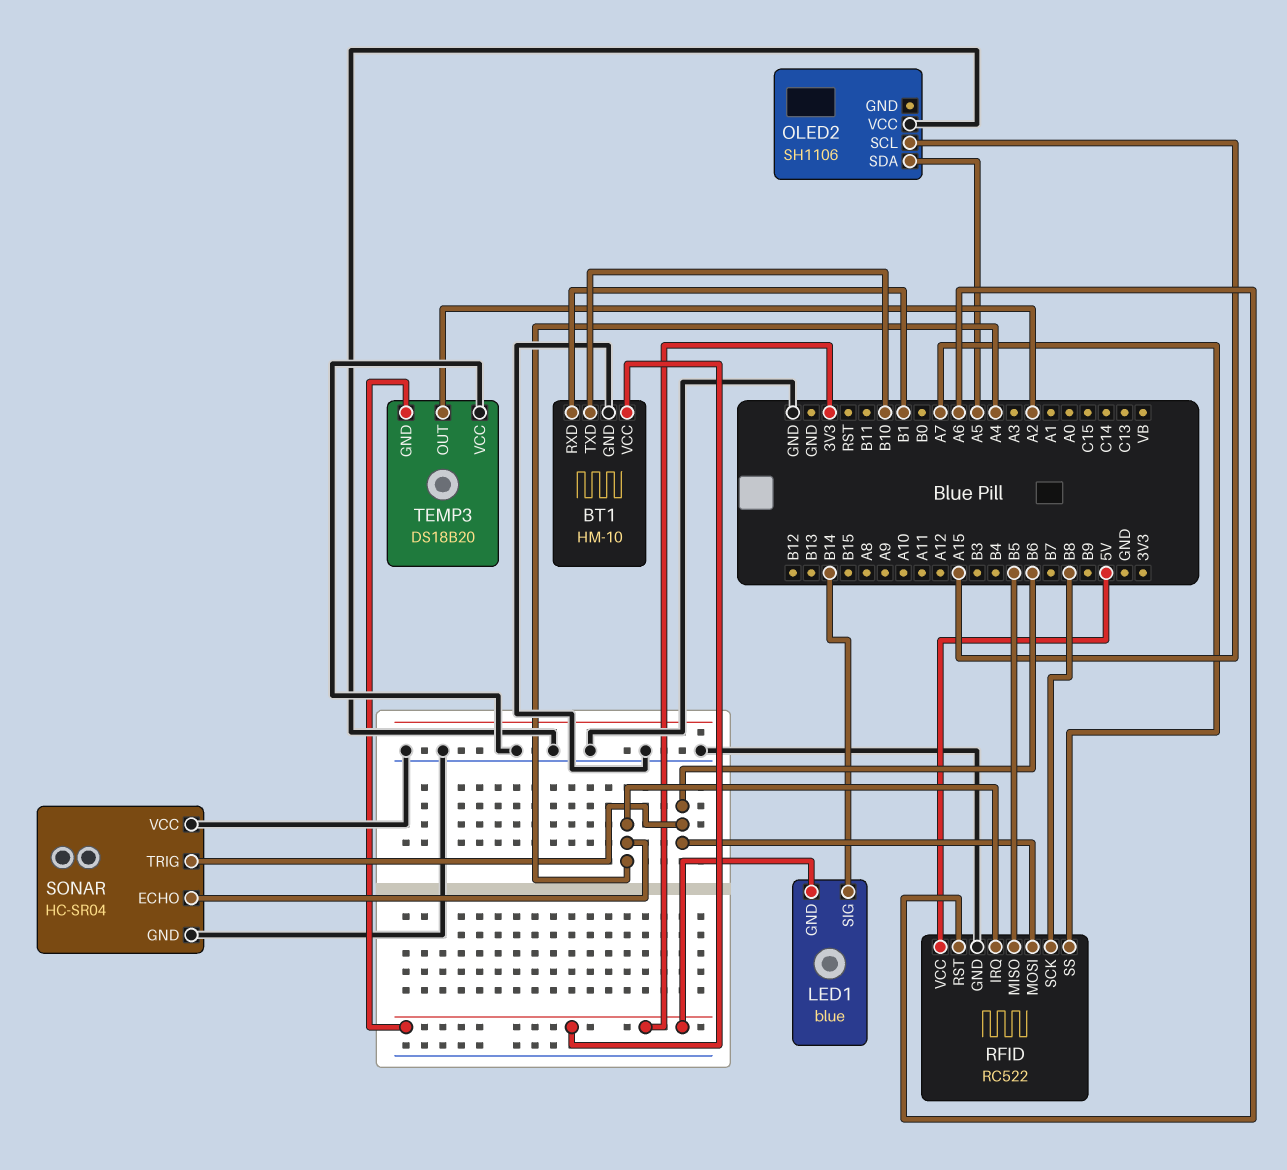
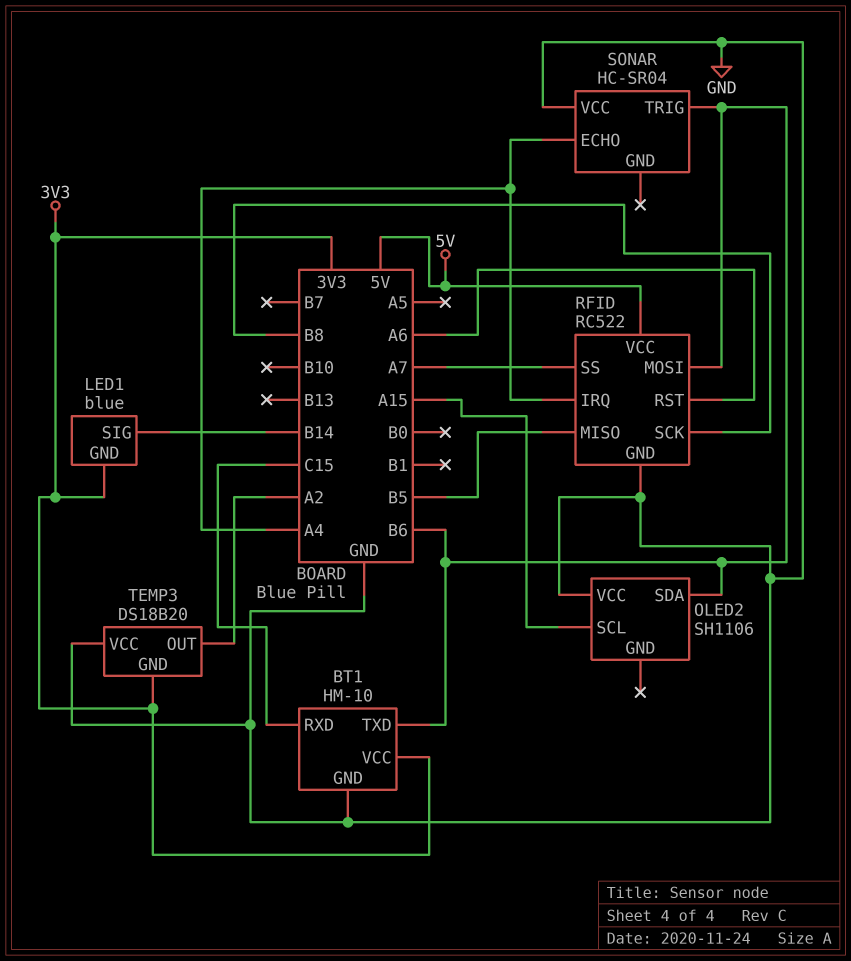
BT1 pin RXD: B1 -> C15
BT1 pin TXD: B10 -> B6
OLED2 pin SDA: A5 -> B6
SONAR pin GND: GND -> none

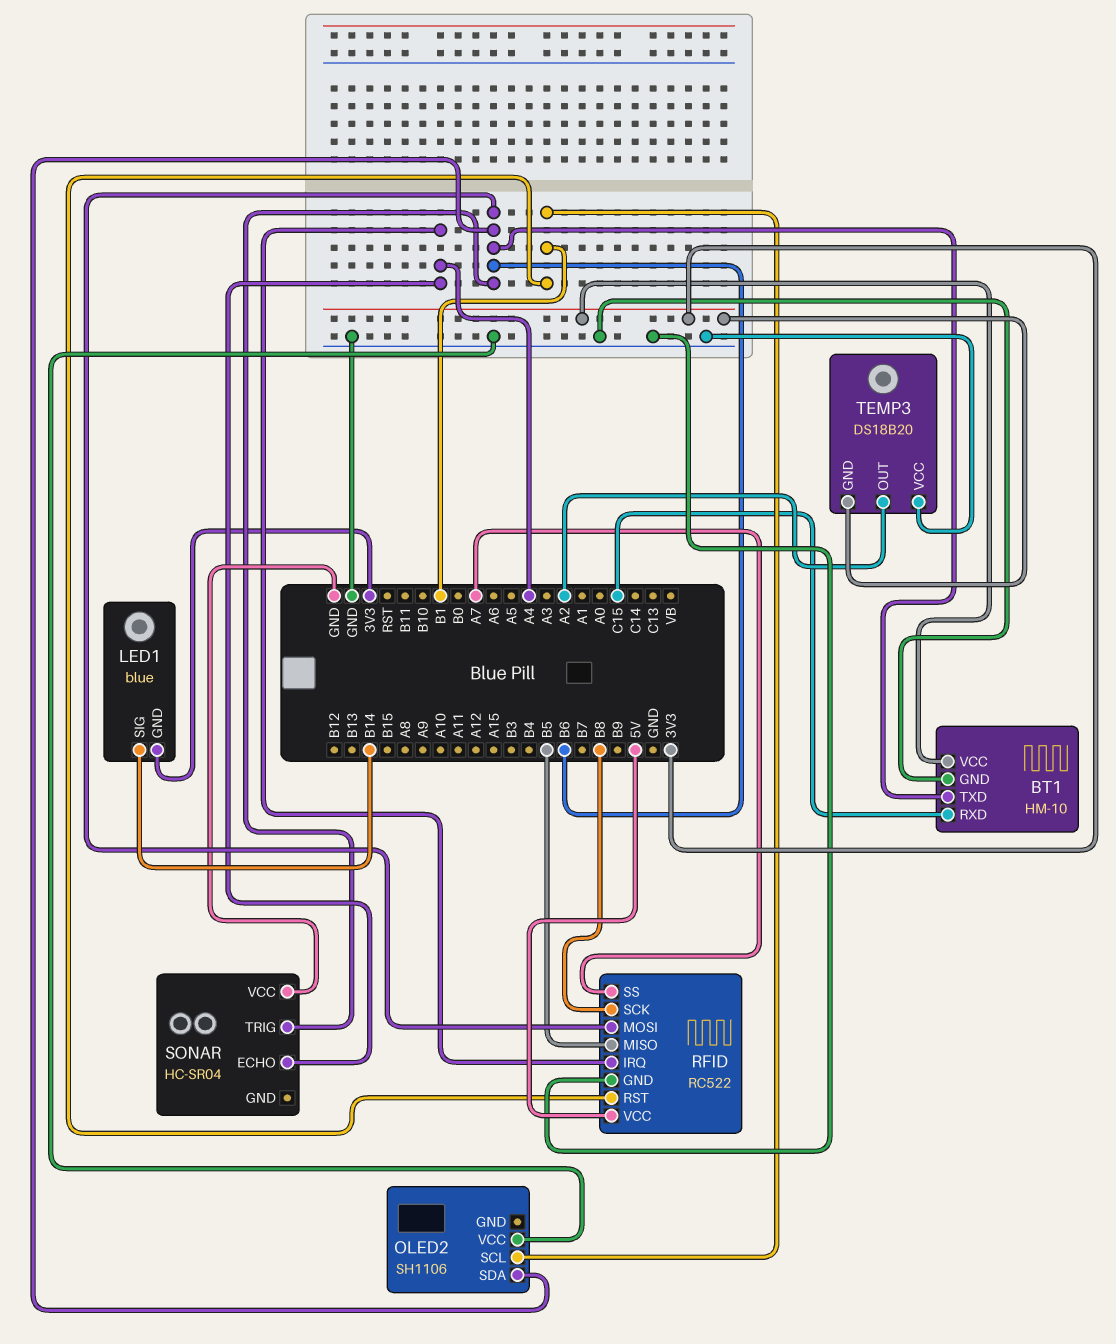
OLED2 pin SCL: A15 -> B1
RFID pin RST: A6 -> B1

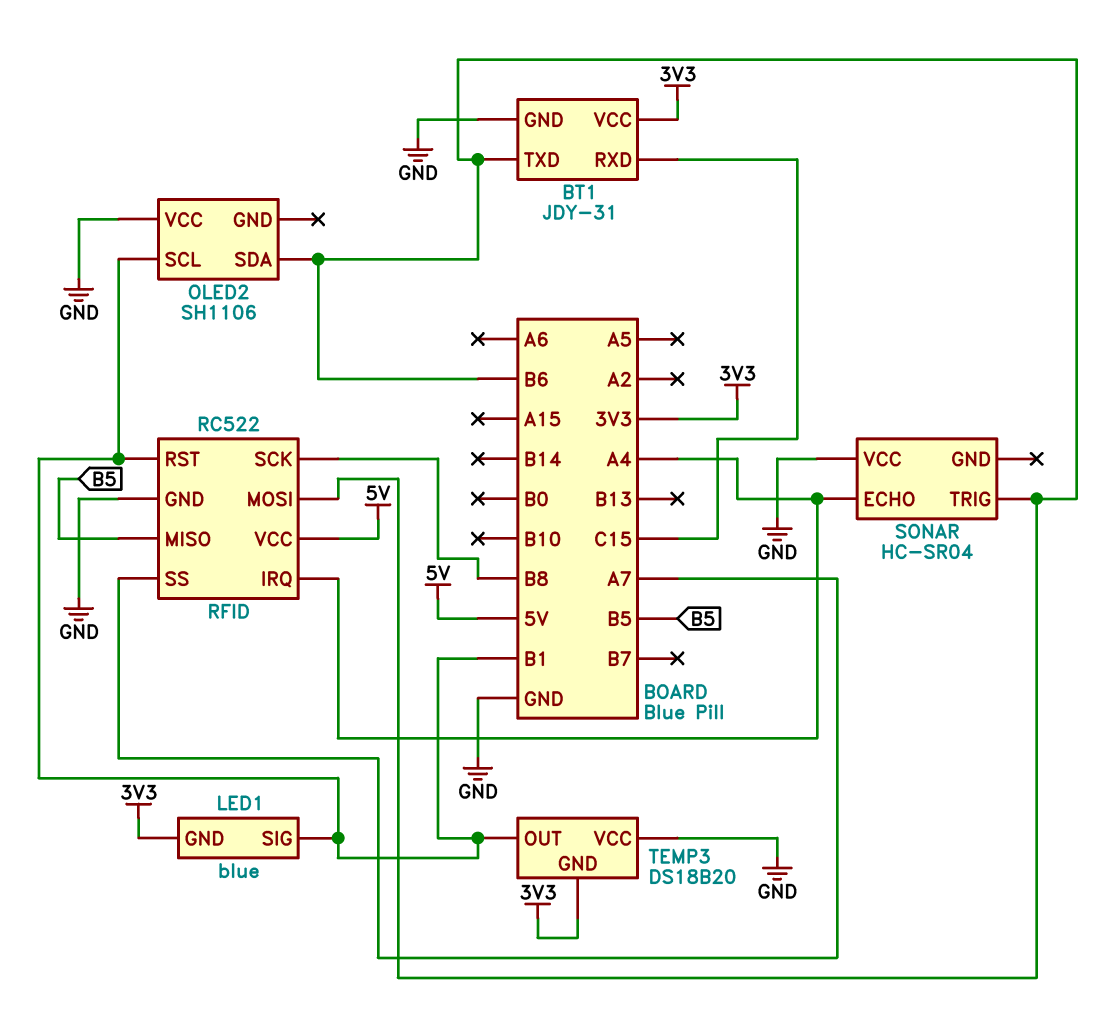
BT1: HM-10 -> JDY-31
LED1 pin SIG: B14 -> B1
TEMP3 pin OUT: A2 -> B1

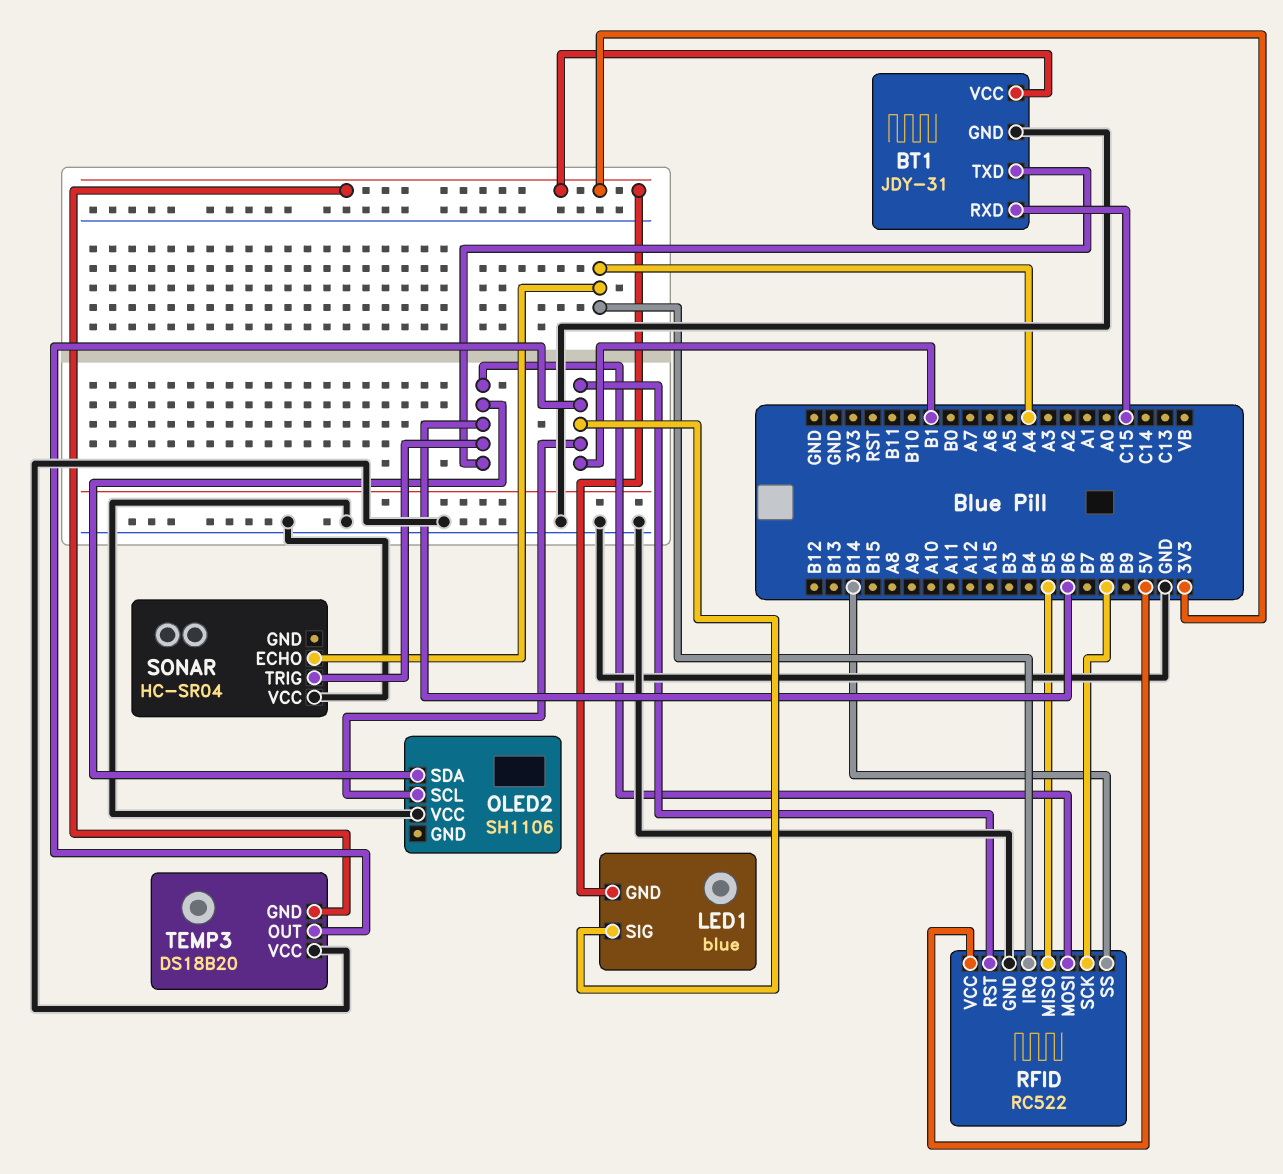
RFID pin SS: A7 -> B14

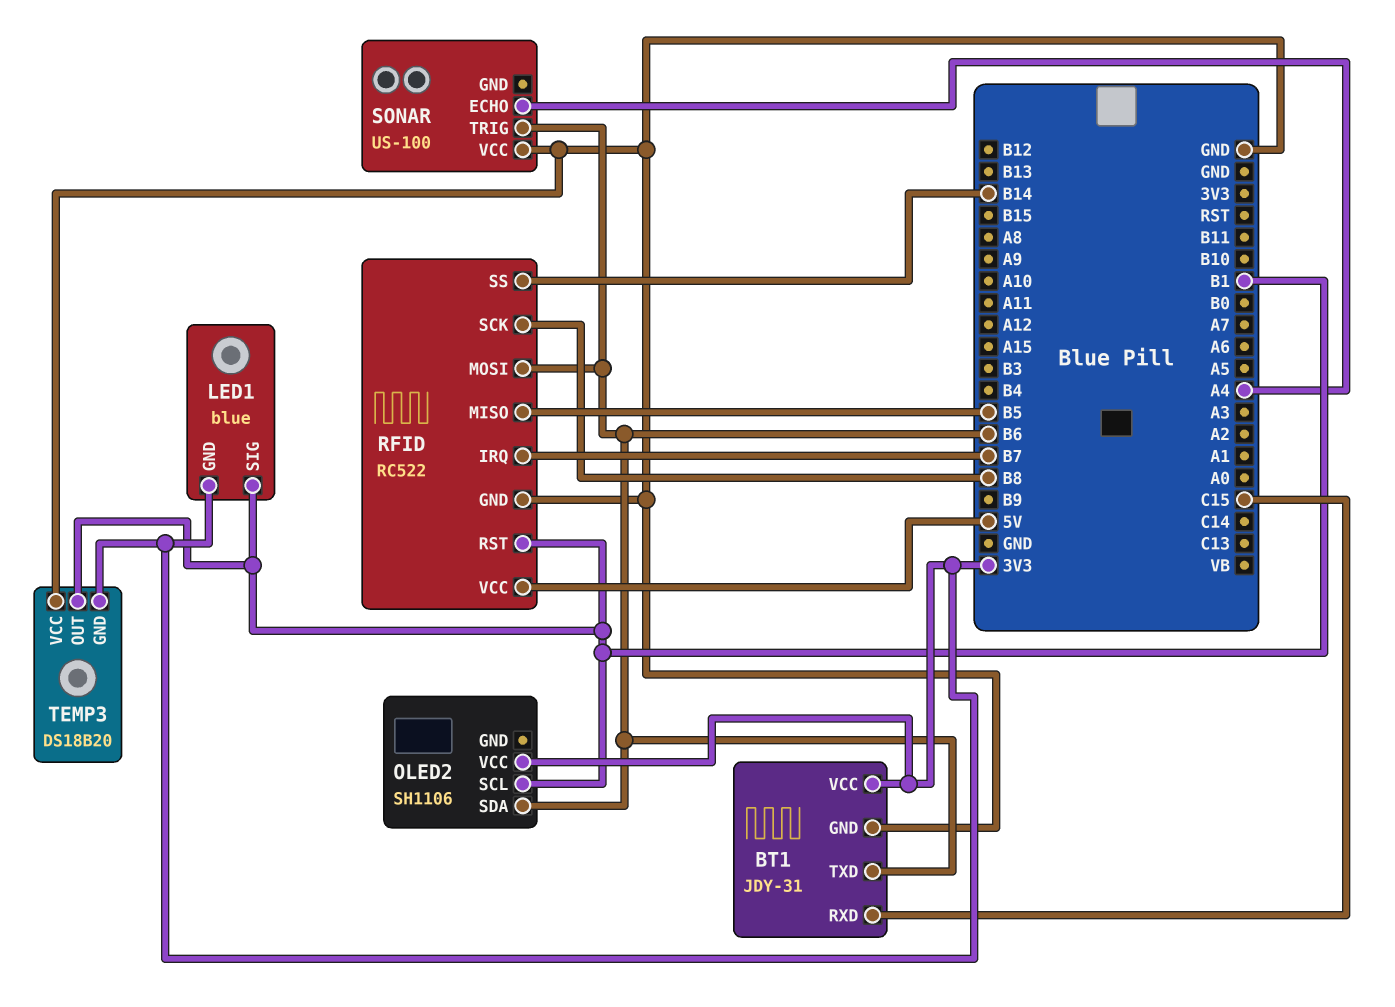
OLED2 pin VCC: GND -> 3V3
RFID pin IRQ: A4 -> B7
SONAR: HC-SR04 -> US-100

